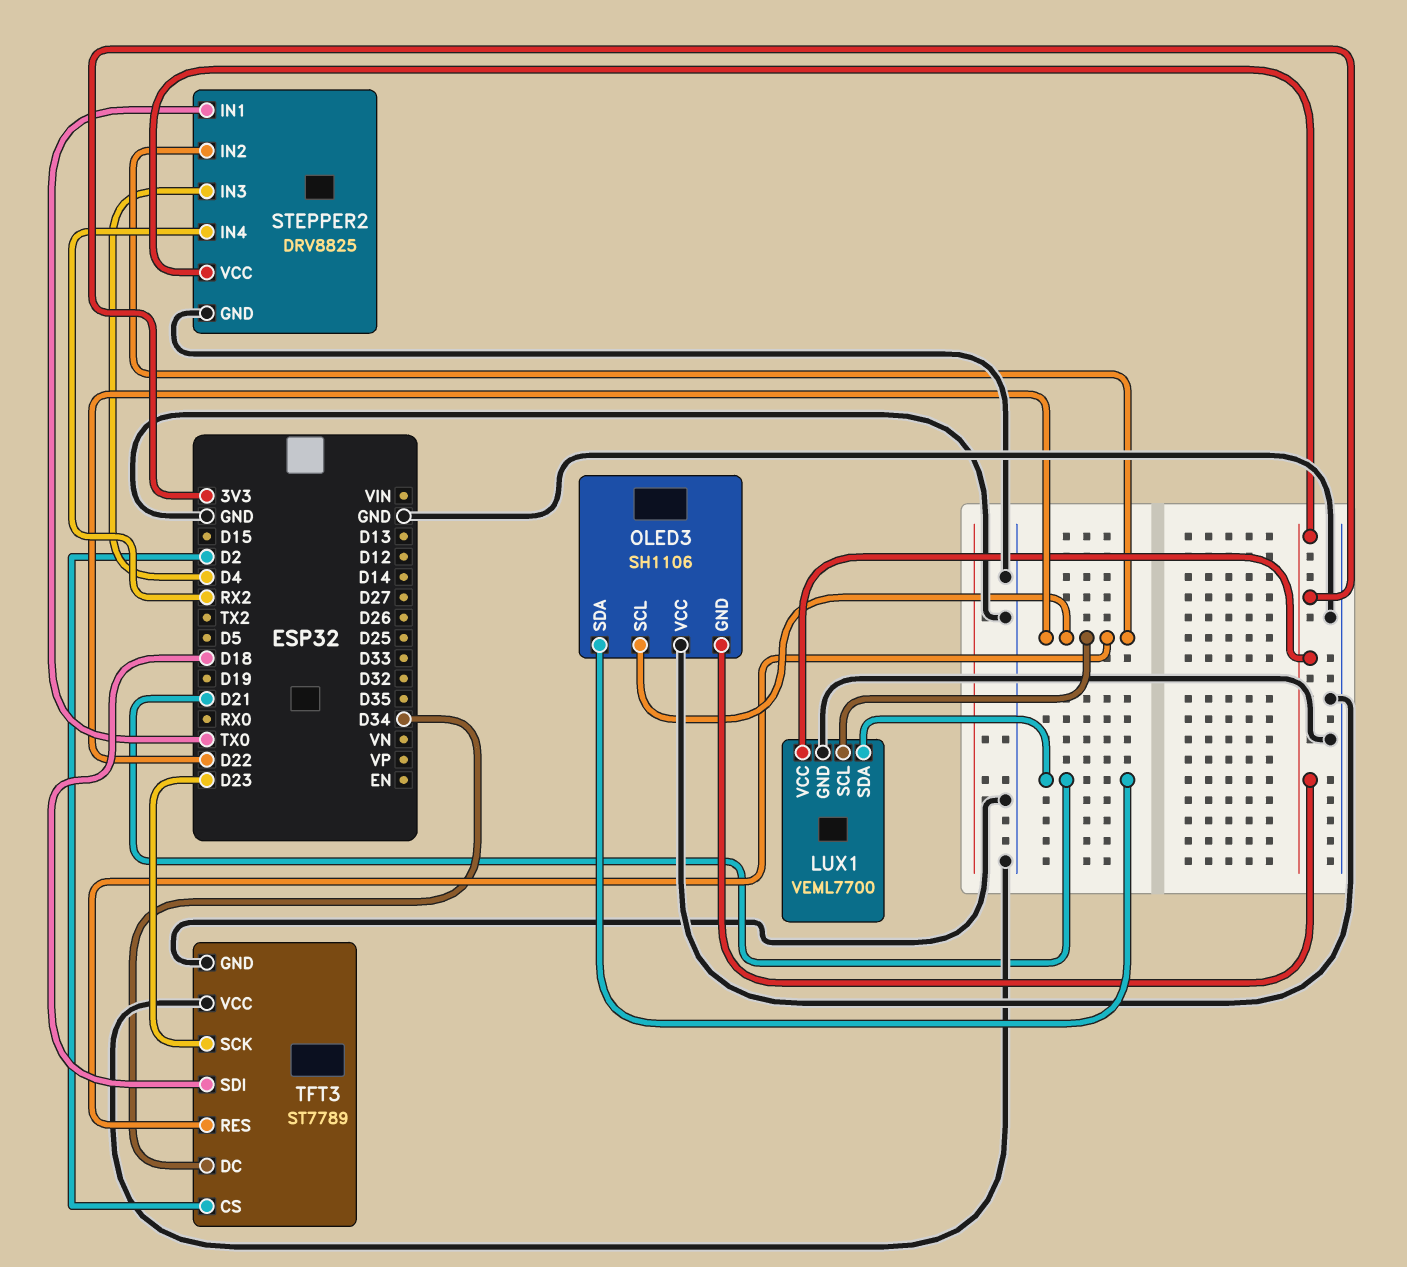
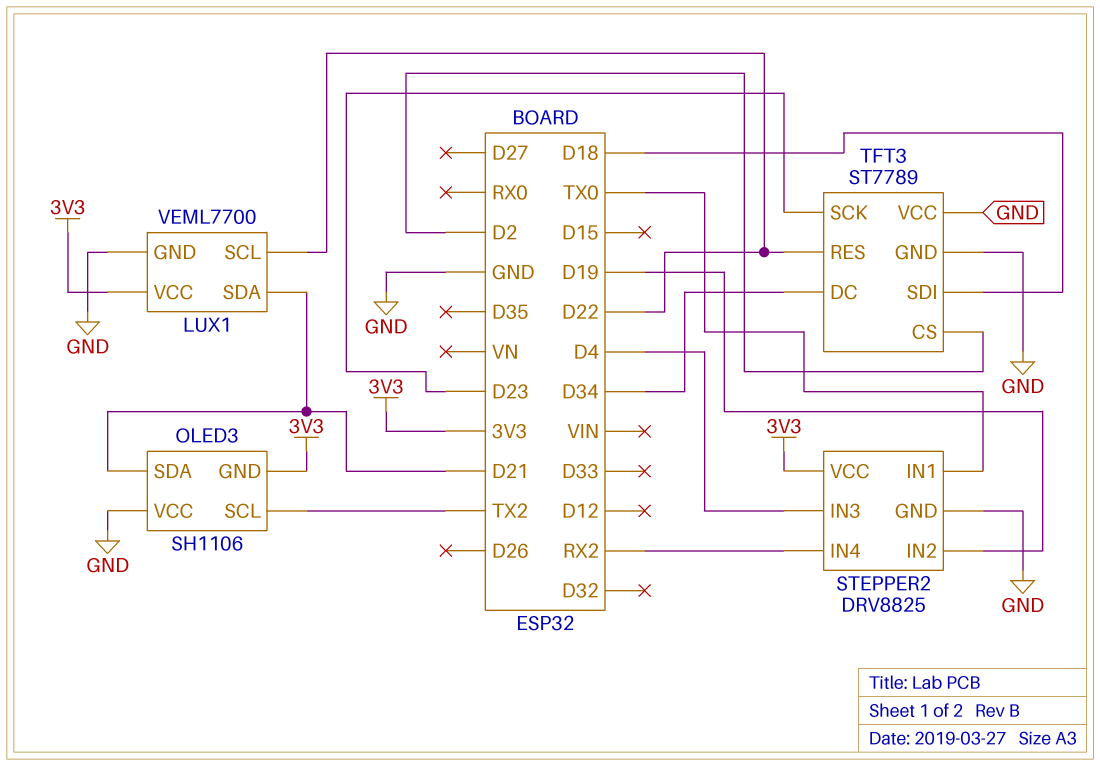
OLED3 pin SCL: D22 -> TX2
STEPPER2 pin IN2: D22 -> D19

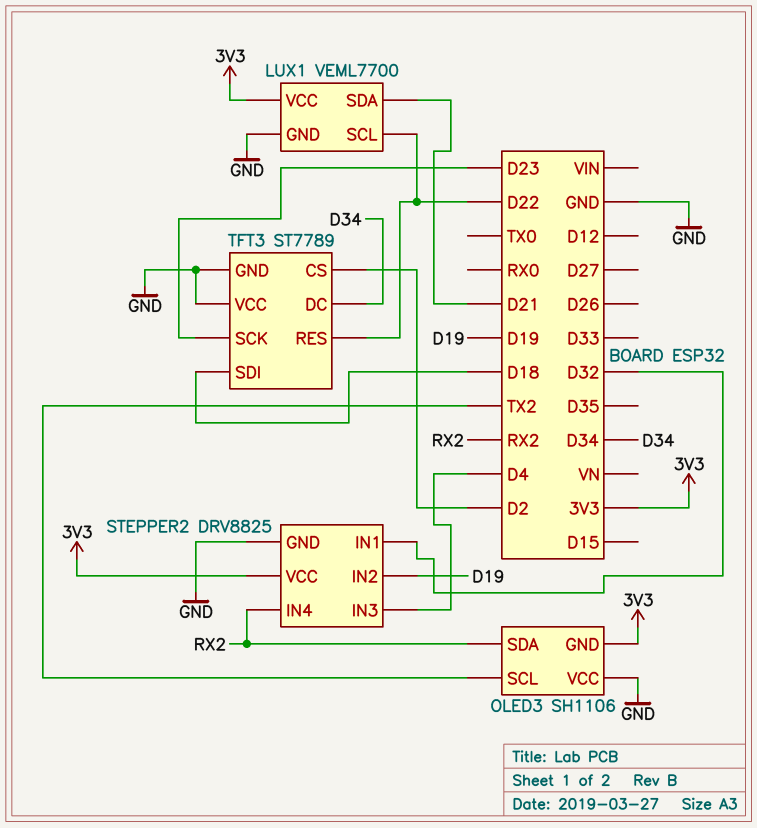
OLED3 pin SDA: D21 -> RX2
STEPPER2 pin IN1: TX0 -> D32

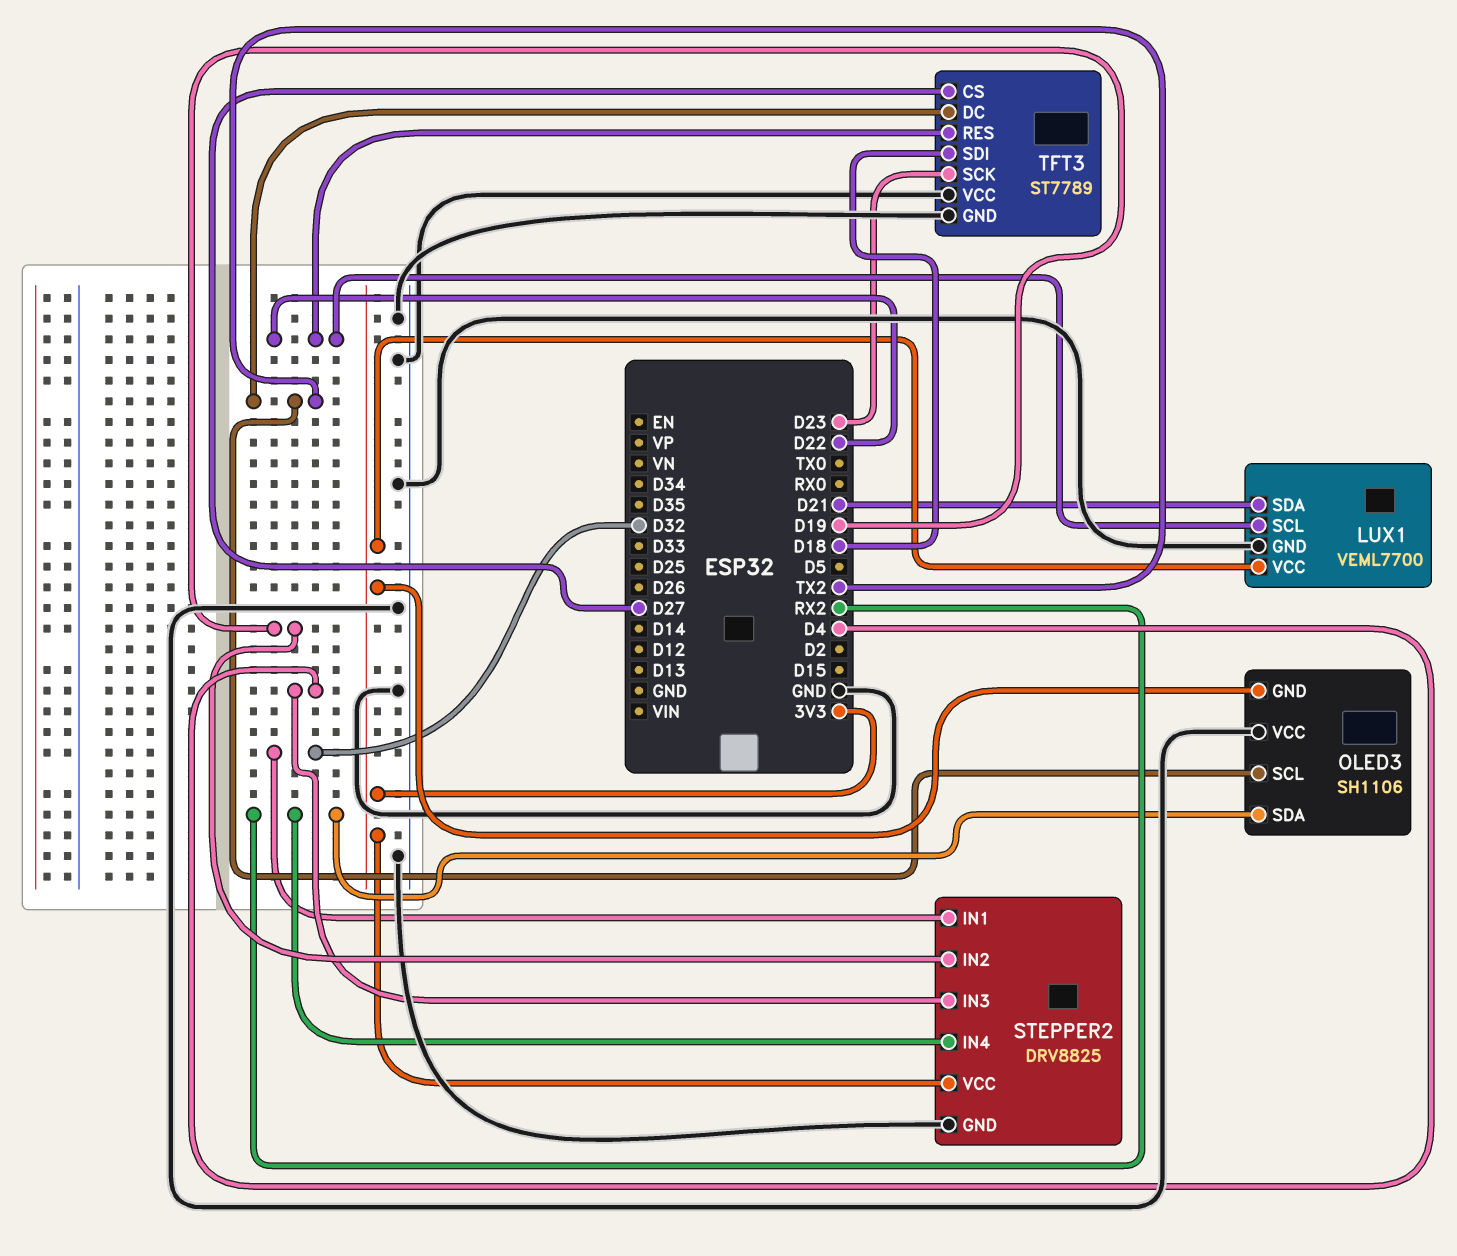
TFT3 pin CS: D2 -> D27
TFT3 pin DC: D34 -> TX2

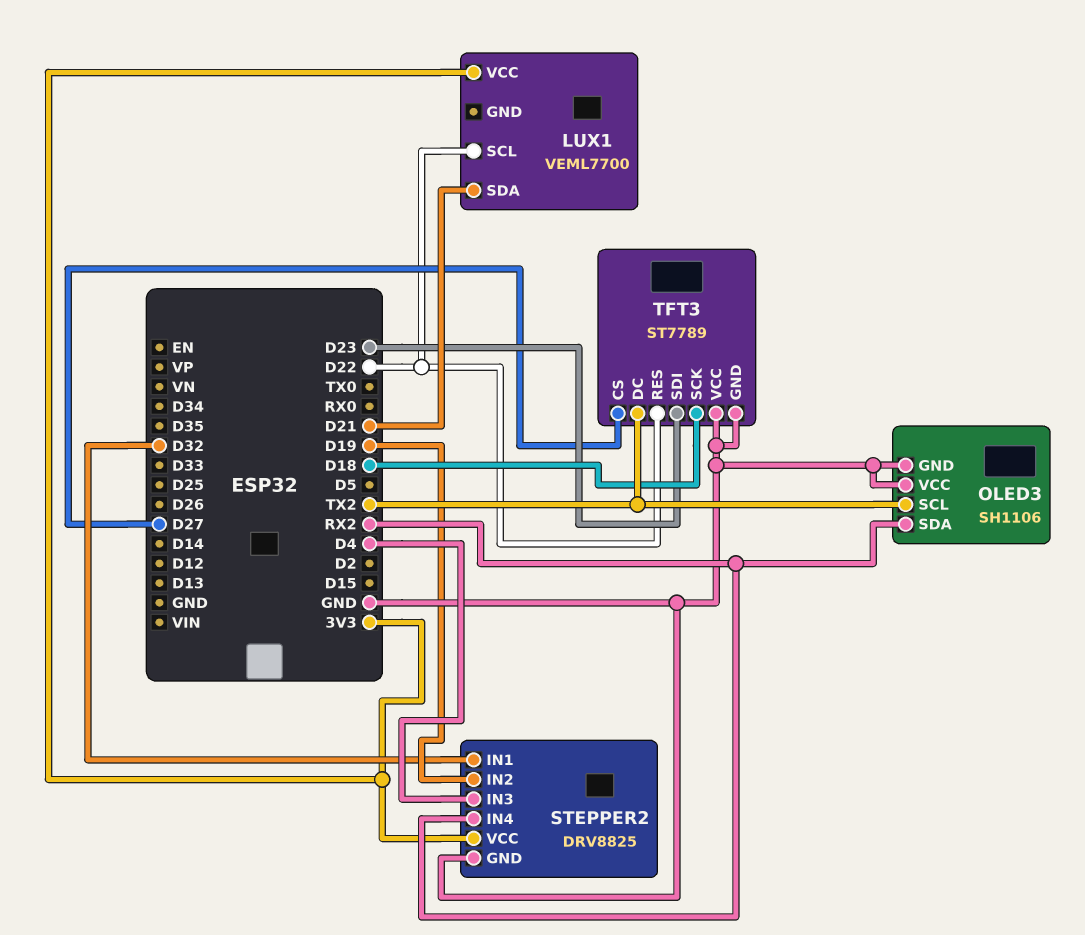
LUX1 pin GND: GND -> none
OLED3 pin GND: 3V3 -> GND
TFT3 pin SCK: D23 -> D18
TFT3 pin SDI: D18 -> D23

